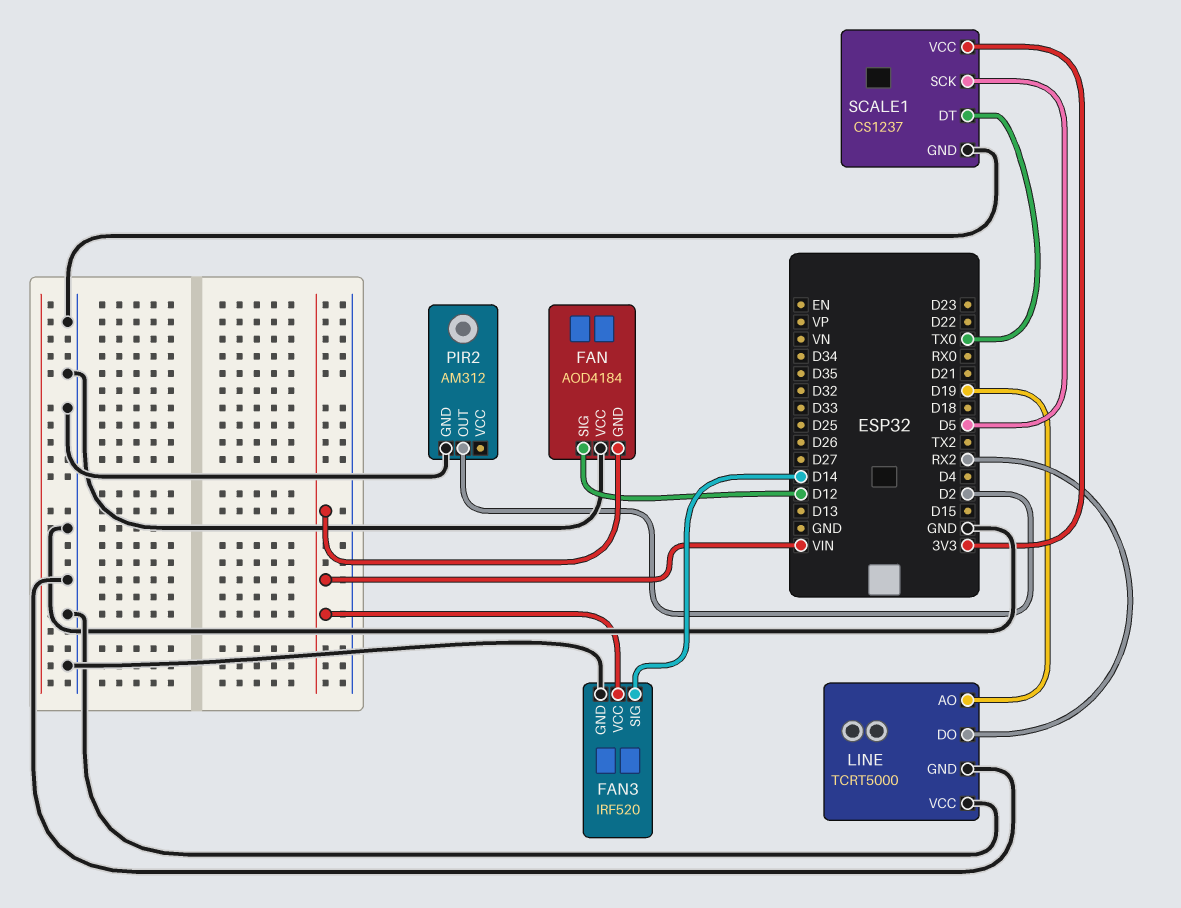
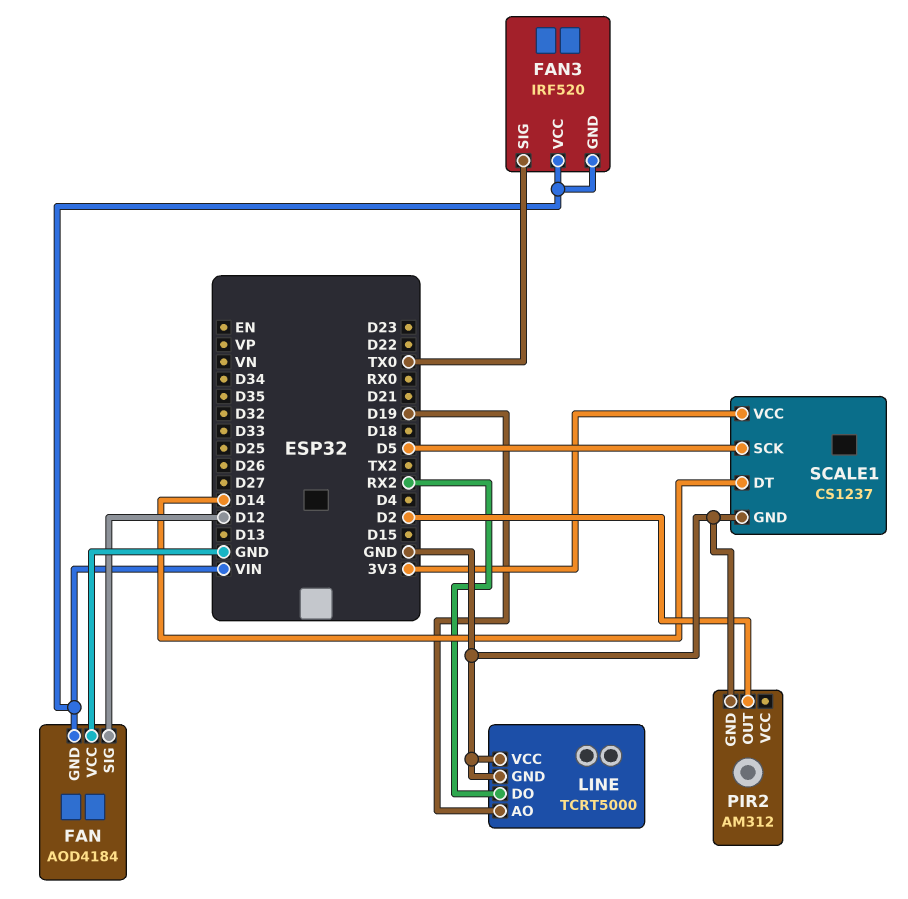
FAN3 pin GND: GND -> VIN
FAN3 pin SIG: D14 -> TX0
SCALE1 pin DT: TX0 -> D14

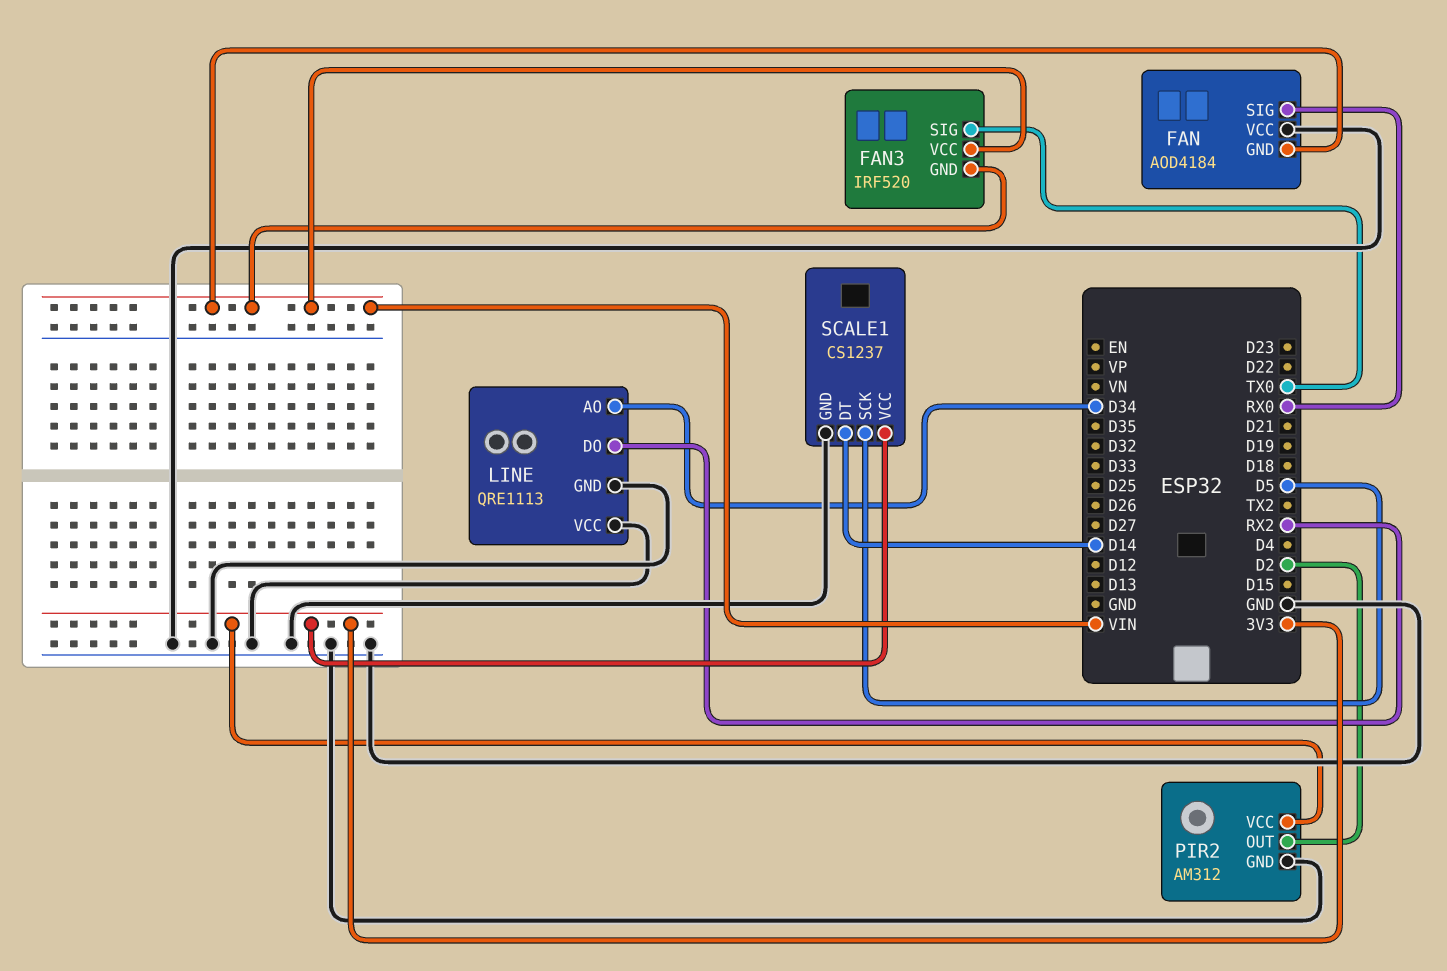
FAN pin SIG: D12 -> RX0
LINE: TCRT5000 -> QRE1113
LINE pin AO: D19 -> D34
PIR2 pin VCC: none -> 3V3

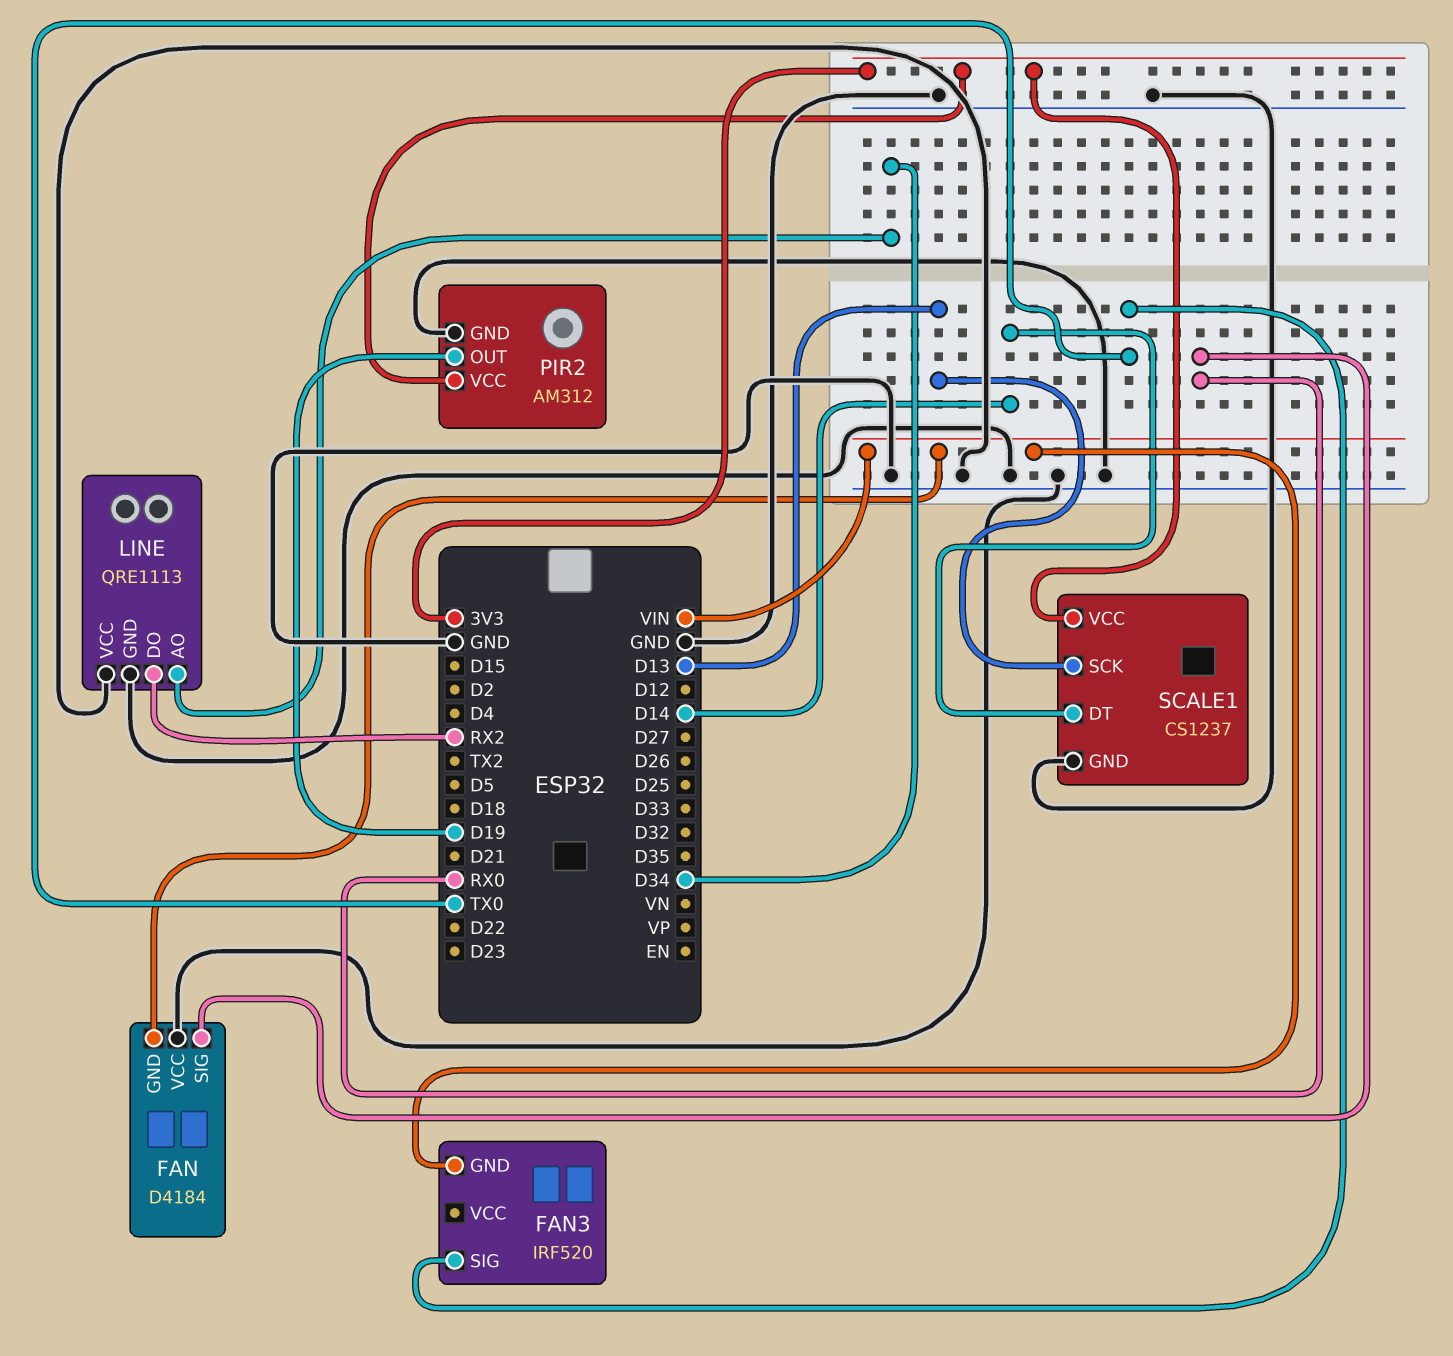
FAN: AOD4184 -> D4184
FAN3 pin VCC: VIN -> none
PIR2 pin OUT: D2 -> D19
SCALE1 pin SCK: D5 -> D13

